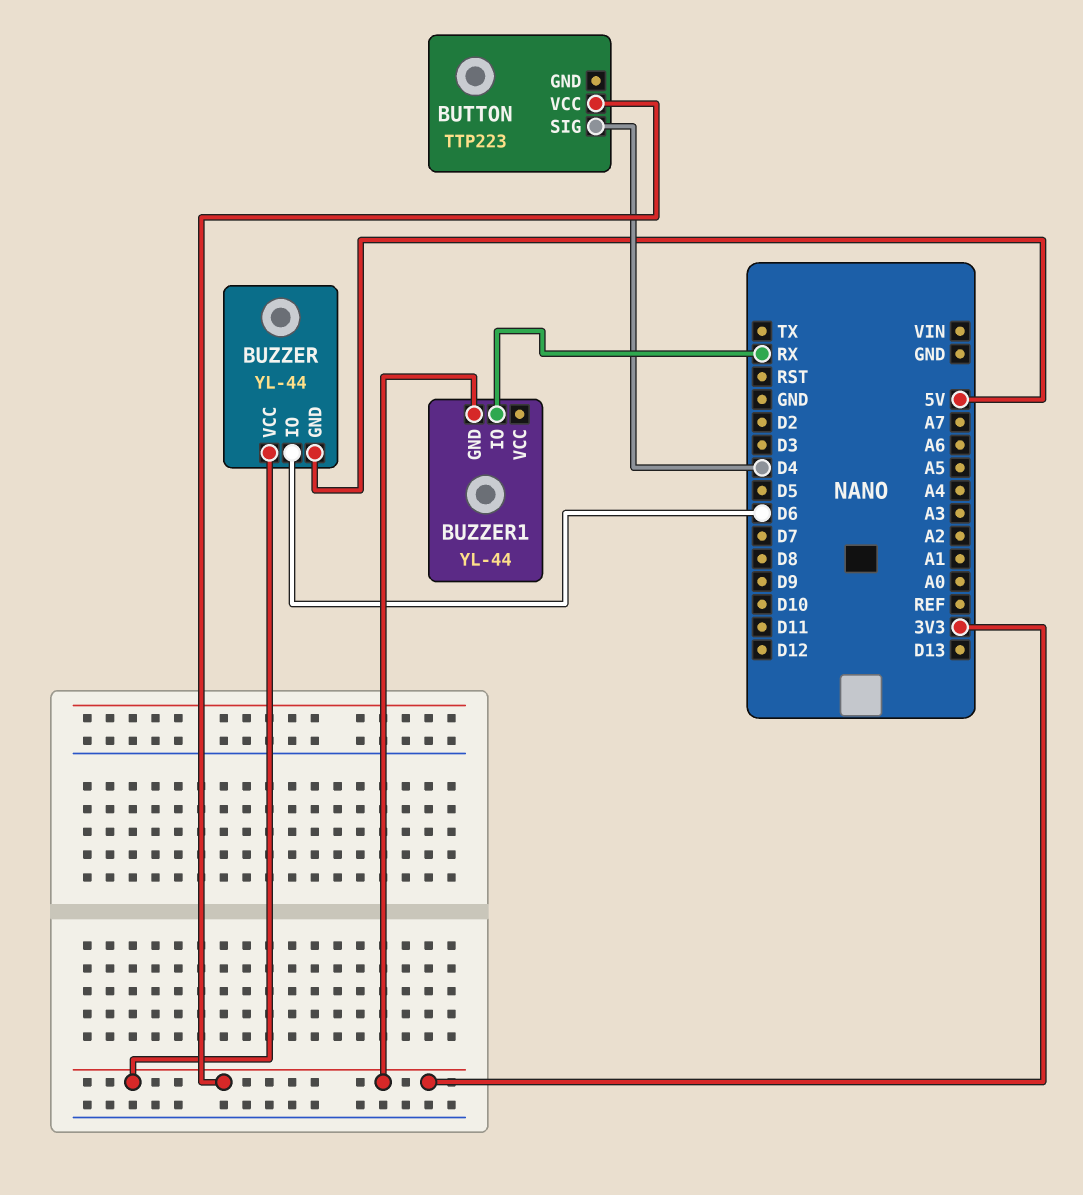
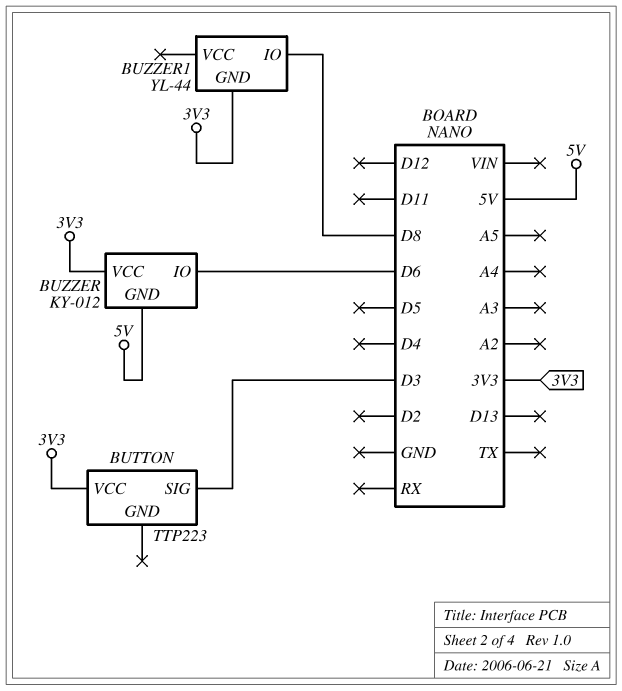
BUTTON pin SIG: D4 -> D3
BUZZER: YL-44 -> KY-012
BUZZER1 pin IO: RX -> D8

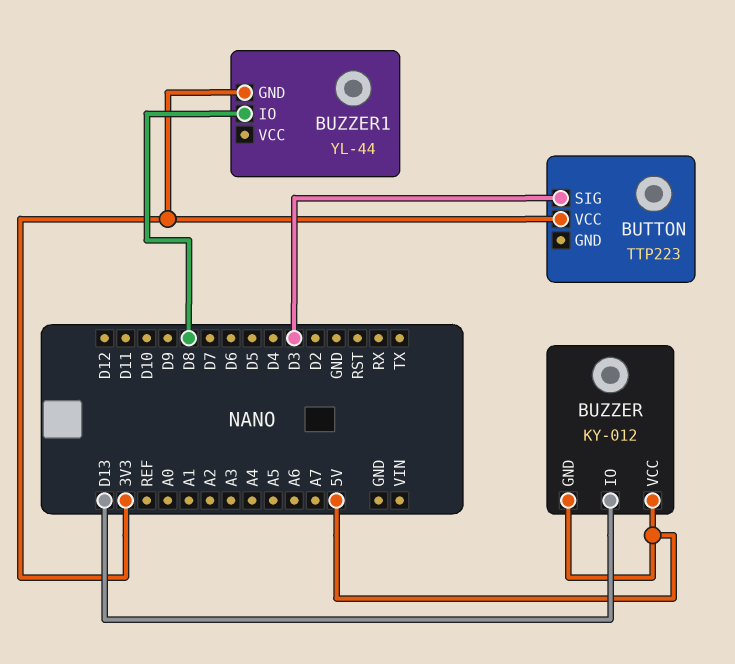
BUZZER pin IO: D6 -> D13
BUZZER pin VCC: 3V3 -> 5V

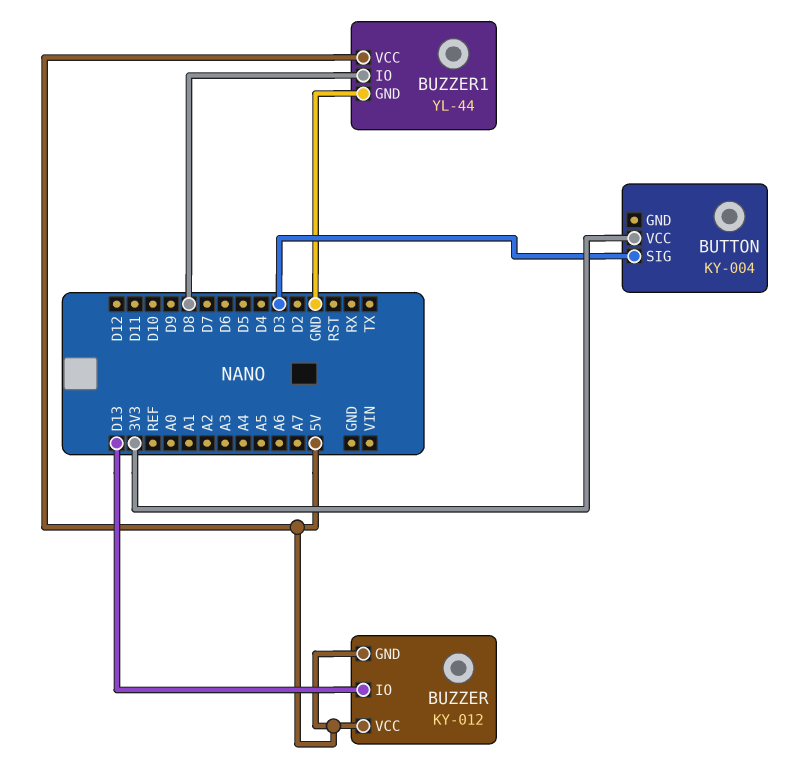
BUTTON: TTP223 -> KY-004
BUZZER1 pin GND: 3V3 -> GND
BUZZER1 pin VCC: none -> 5V

